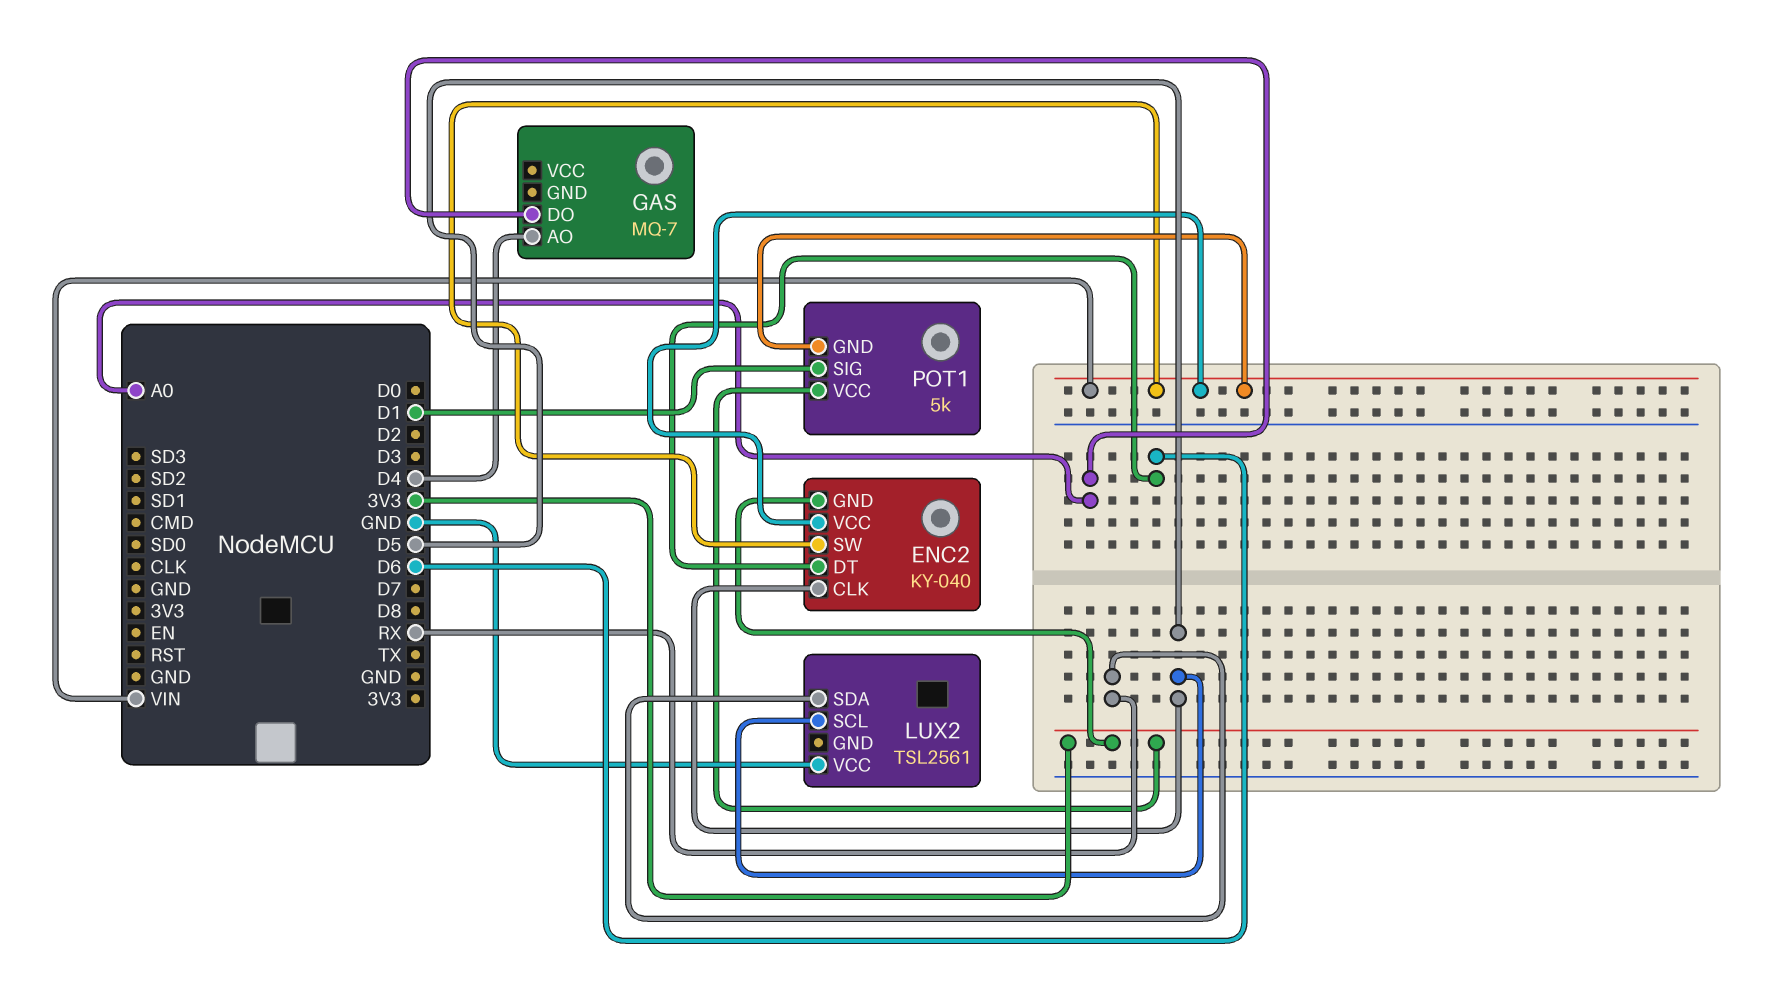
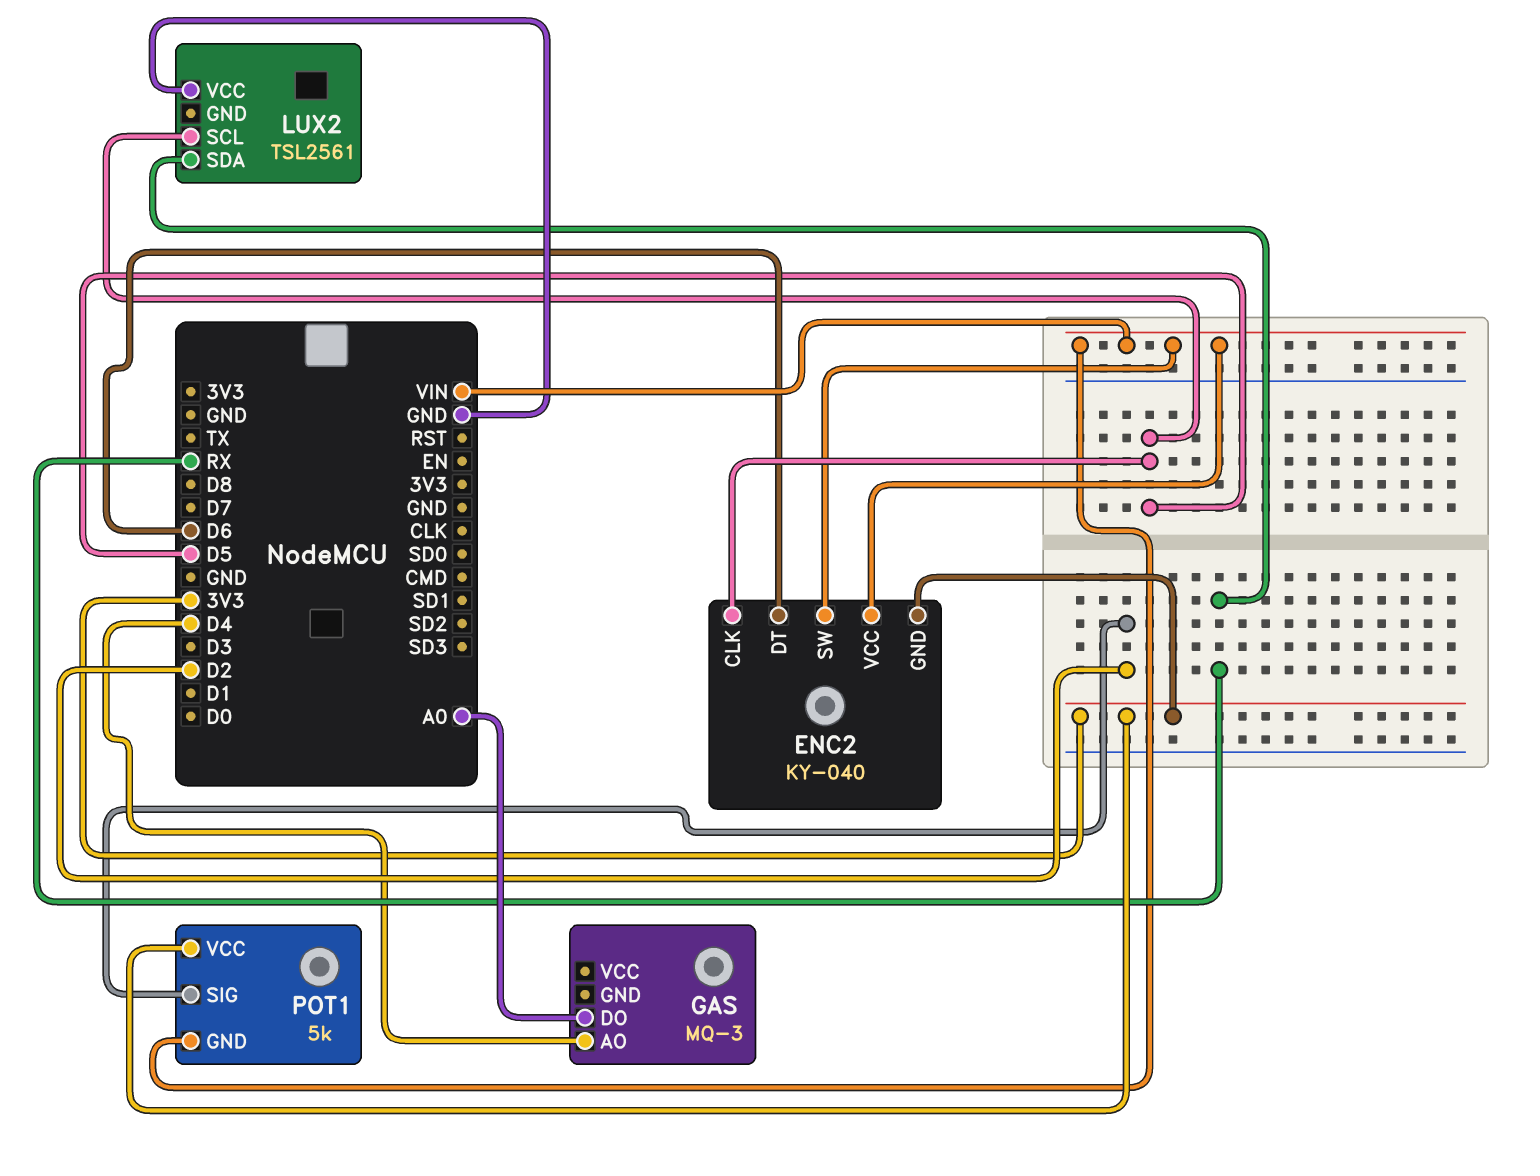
GAS: MQ-7 -> MQ-3
POT1 pin SIG: D1 -> D2

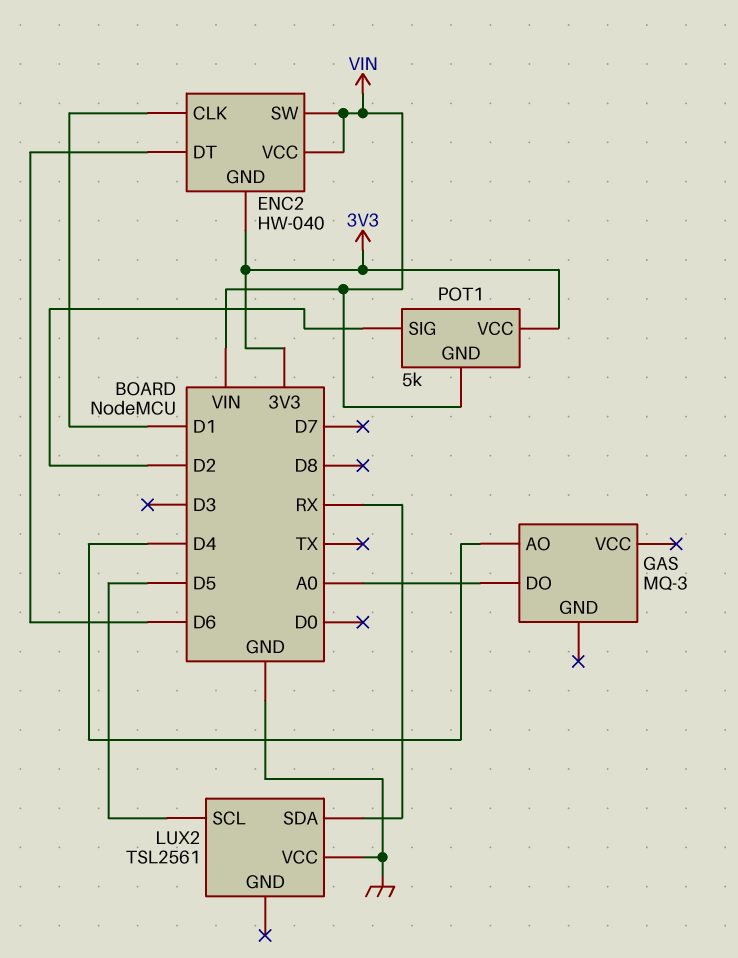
ENC2: KY-040 -> HW-040
ENC2 pin CLK: D5 -> D1

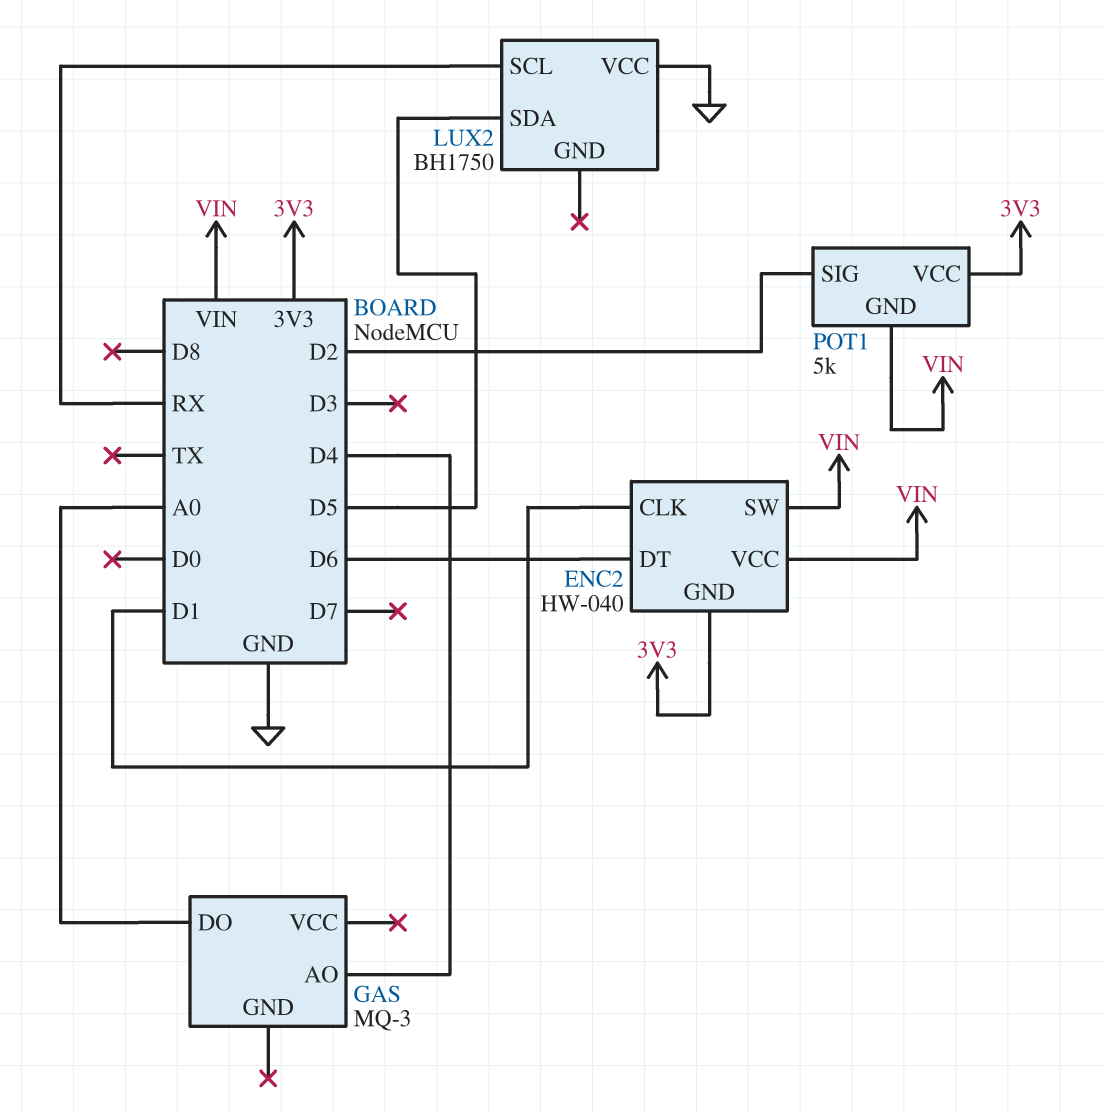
LUX2: TSL2561 -> BH1750
LUX2 pin SCL: D5 -> RX
LUX2 pin SDA: RX -> D5

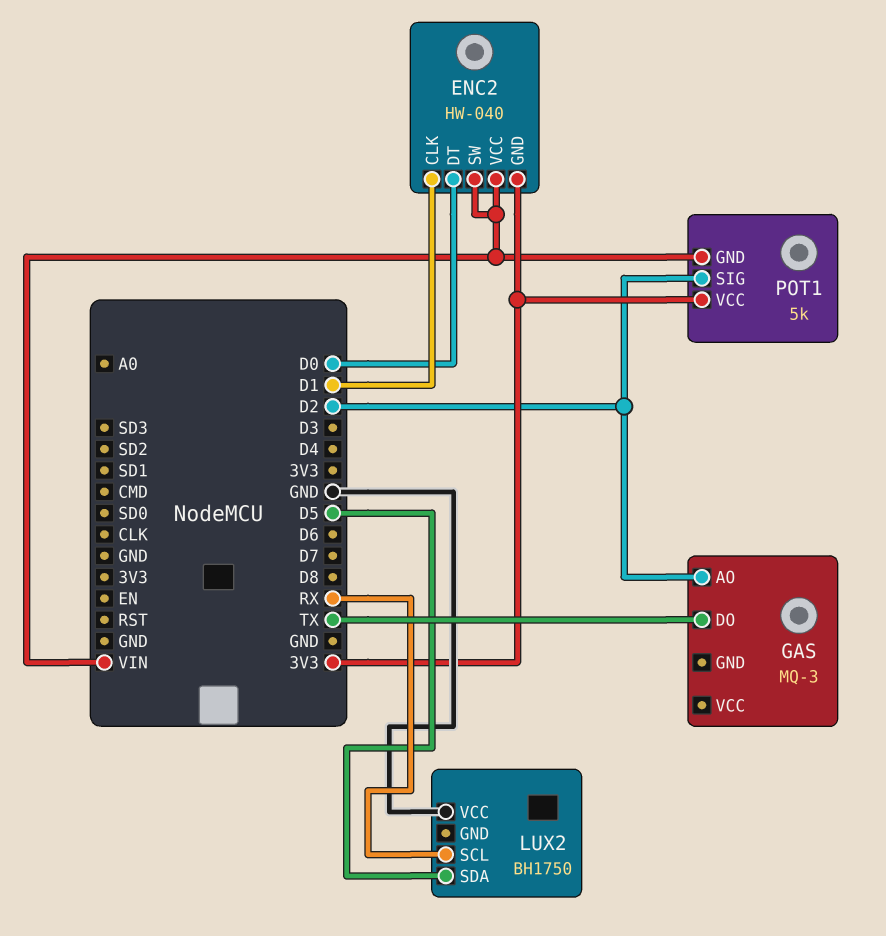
ENC2 pin DT: D6 -> D0
GAS pin AO: D4 -> D2
GAS pin DO: A0 -> TX

